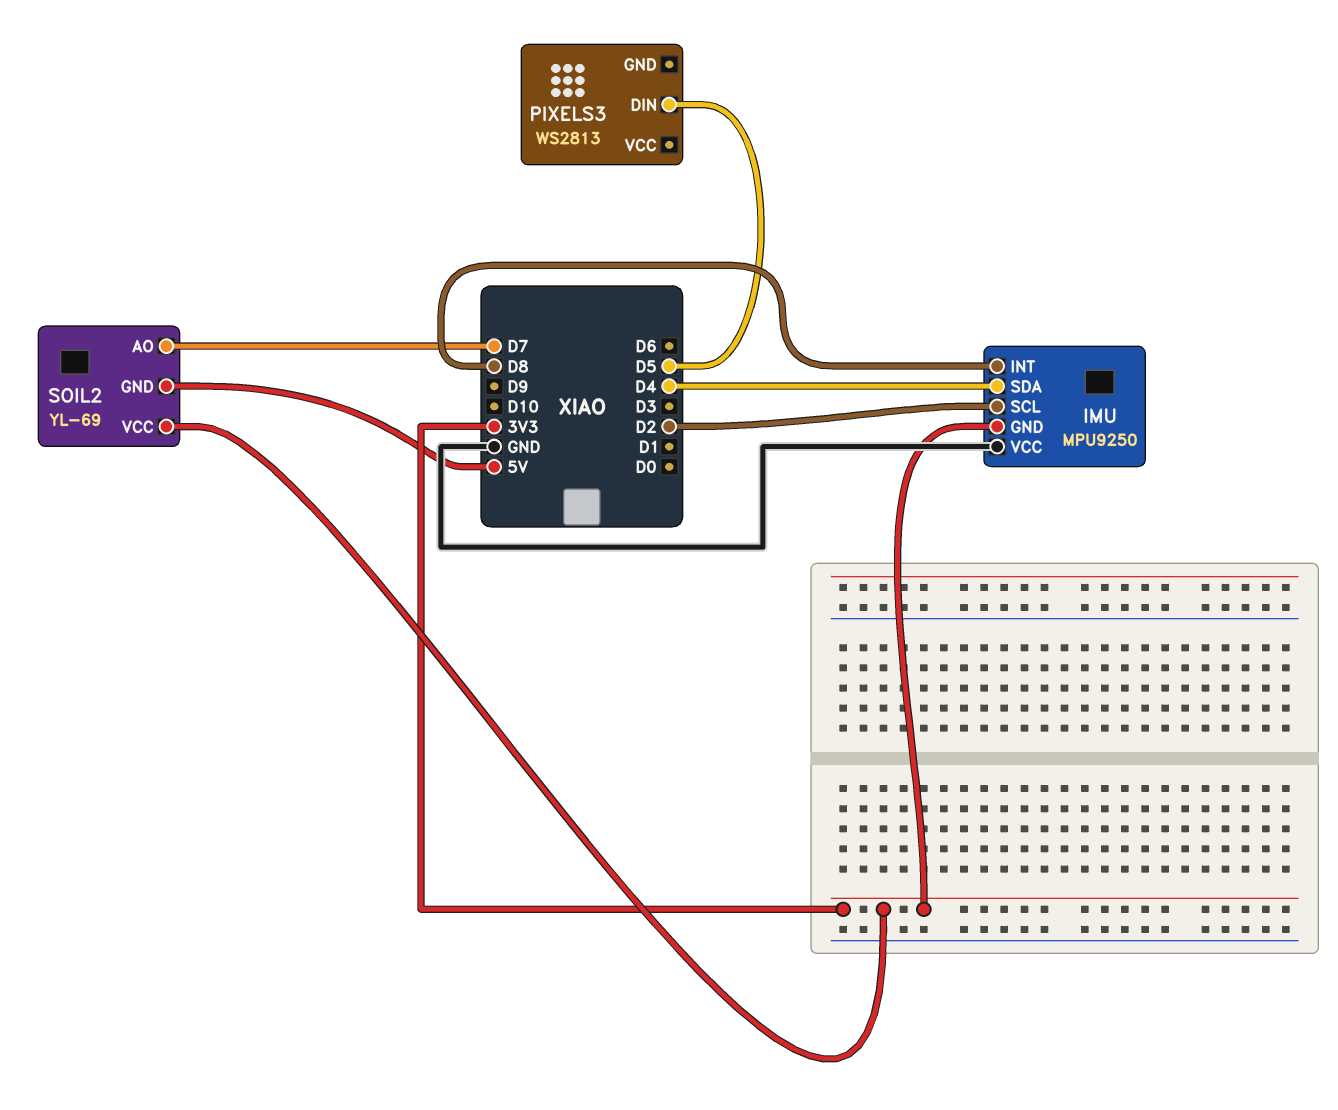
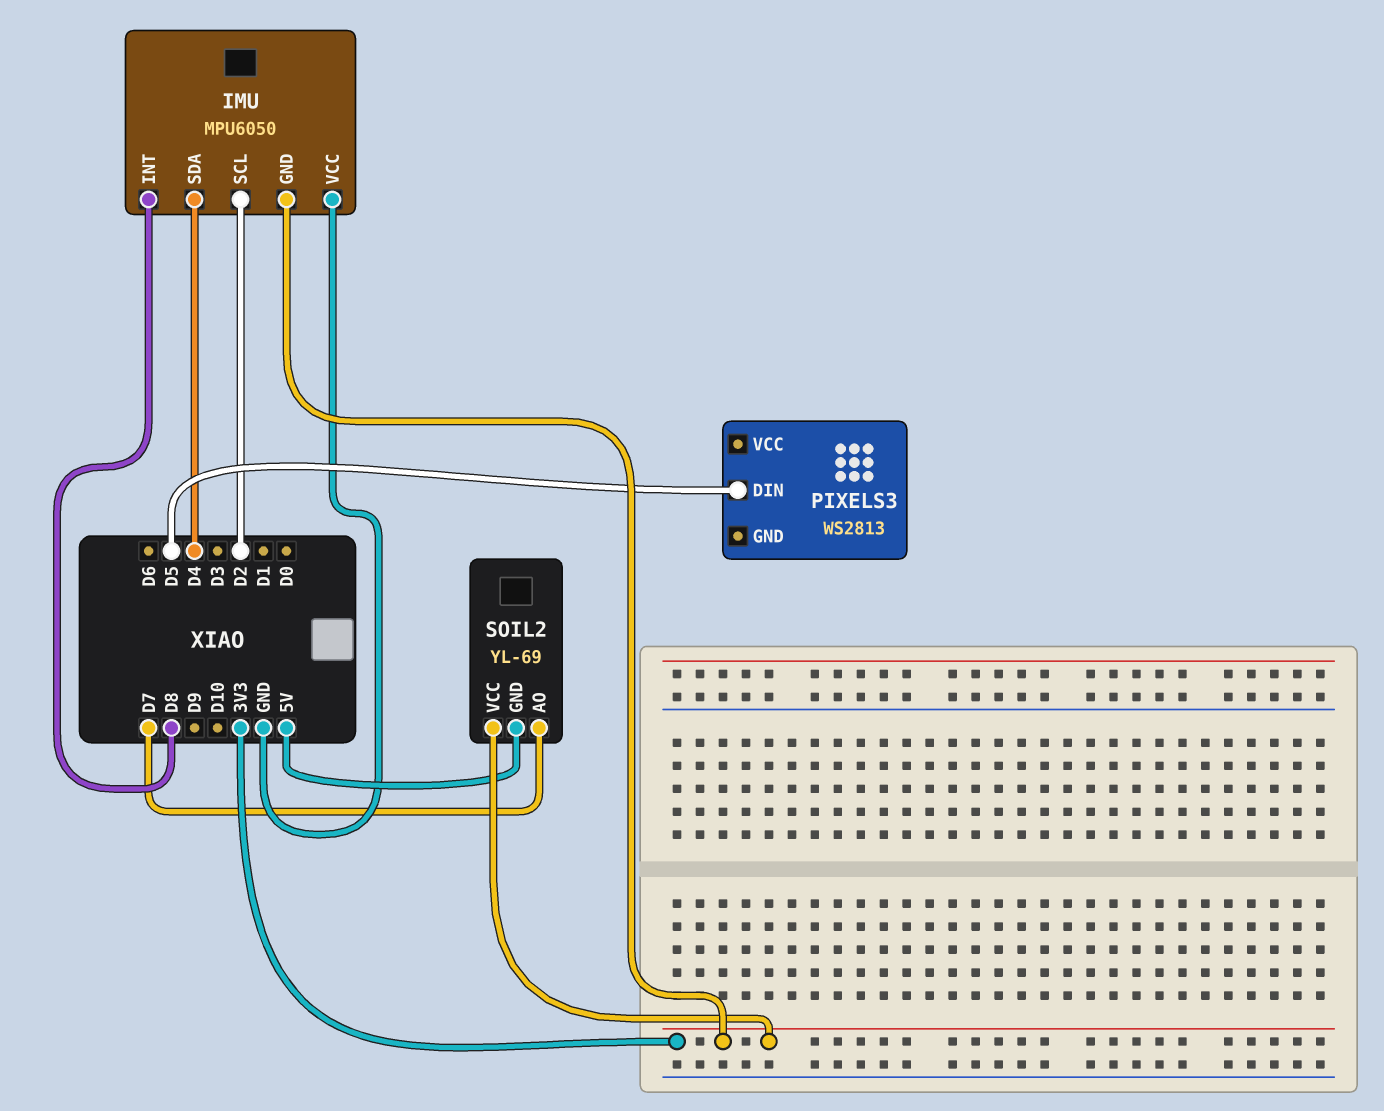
IMU: MPU9250 -> MPU6050

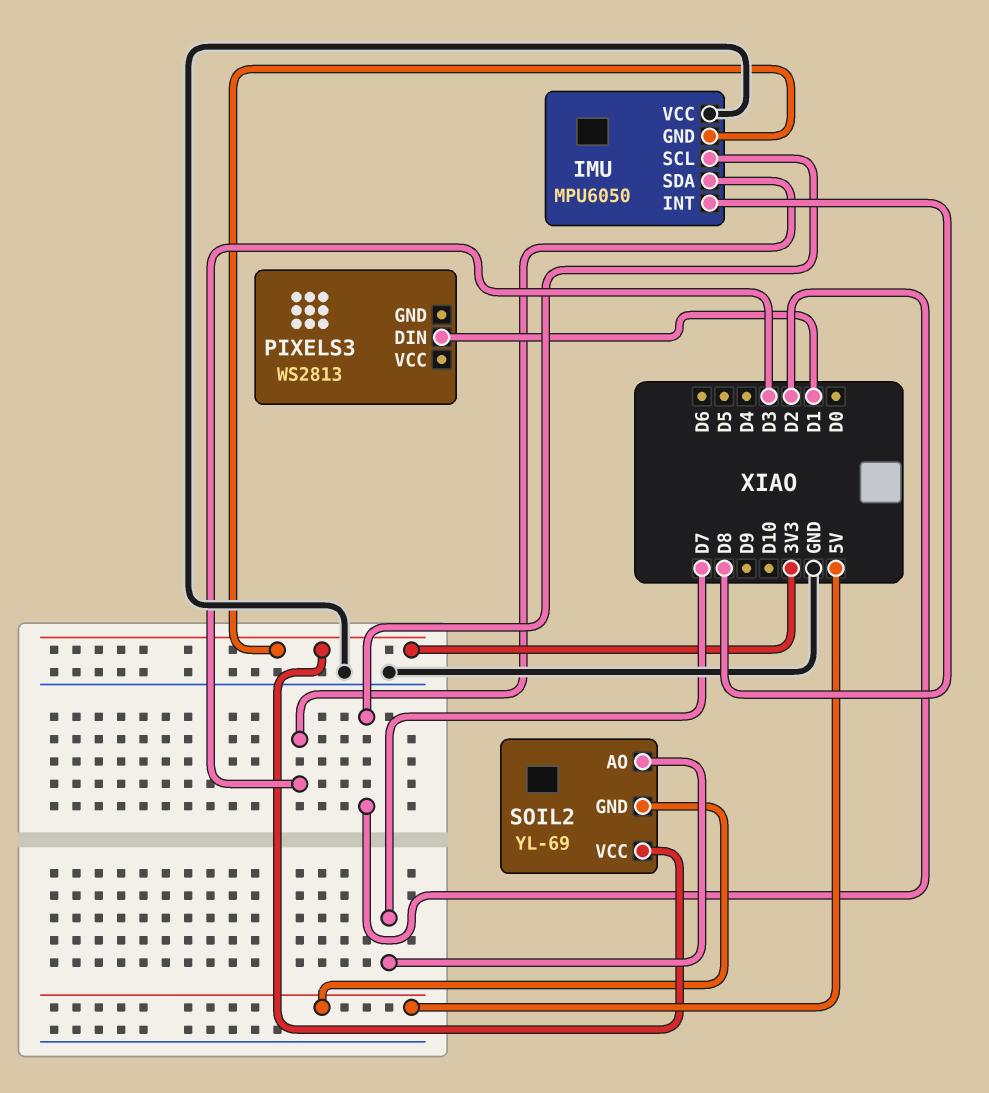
IMU pin SDA: D4 -> D3
PIXELS3 pin DIN: D5 -> D1

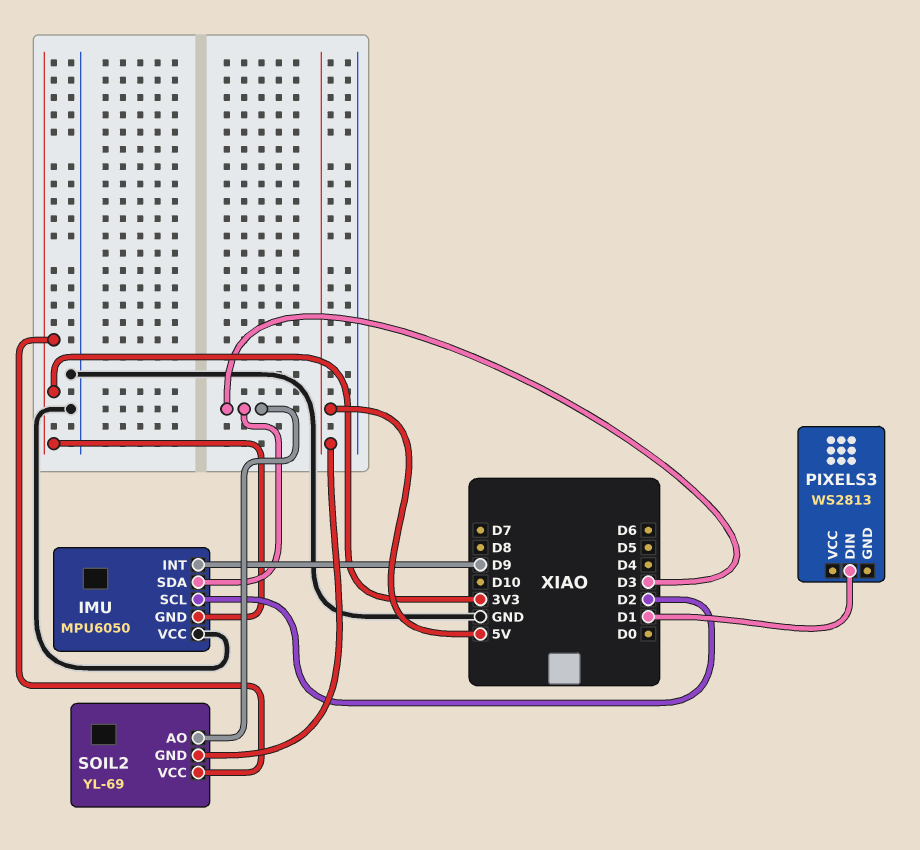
IMU pin INT: D8 -> D9
SOIL2 pin AO: D7 -> D3

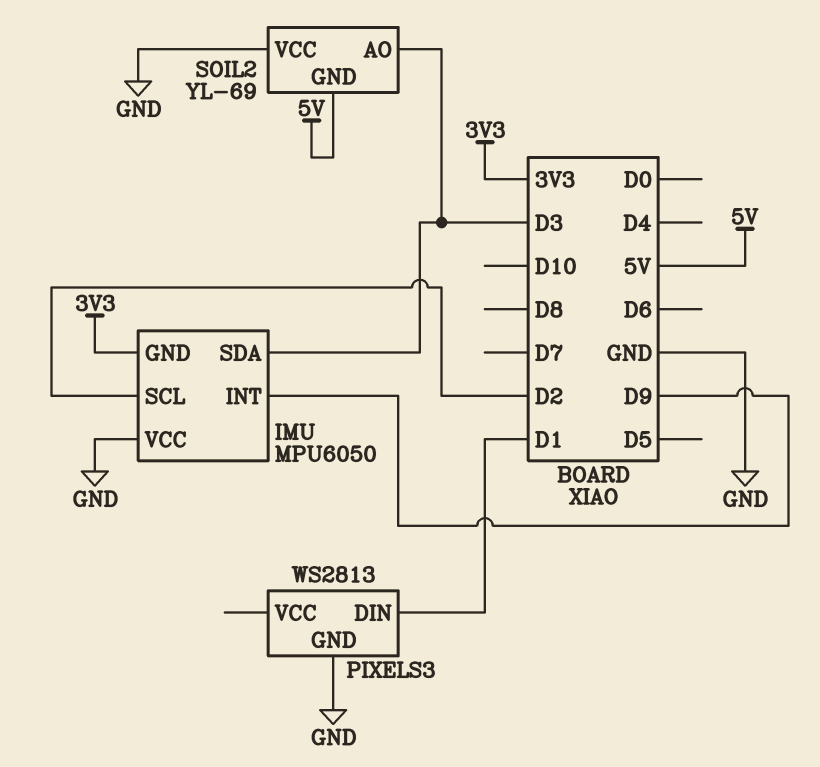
PIXELS3 pin GND: none -> GND
SOIL2 pin VCC: 3V3 -> GND

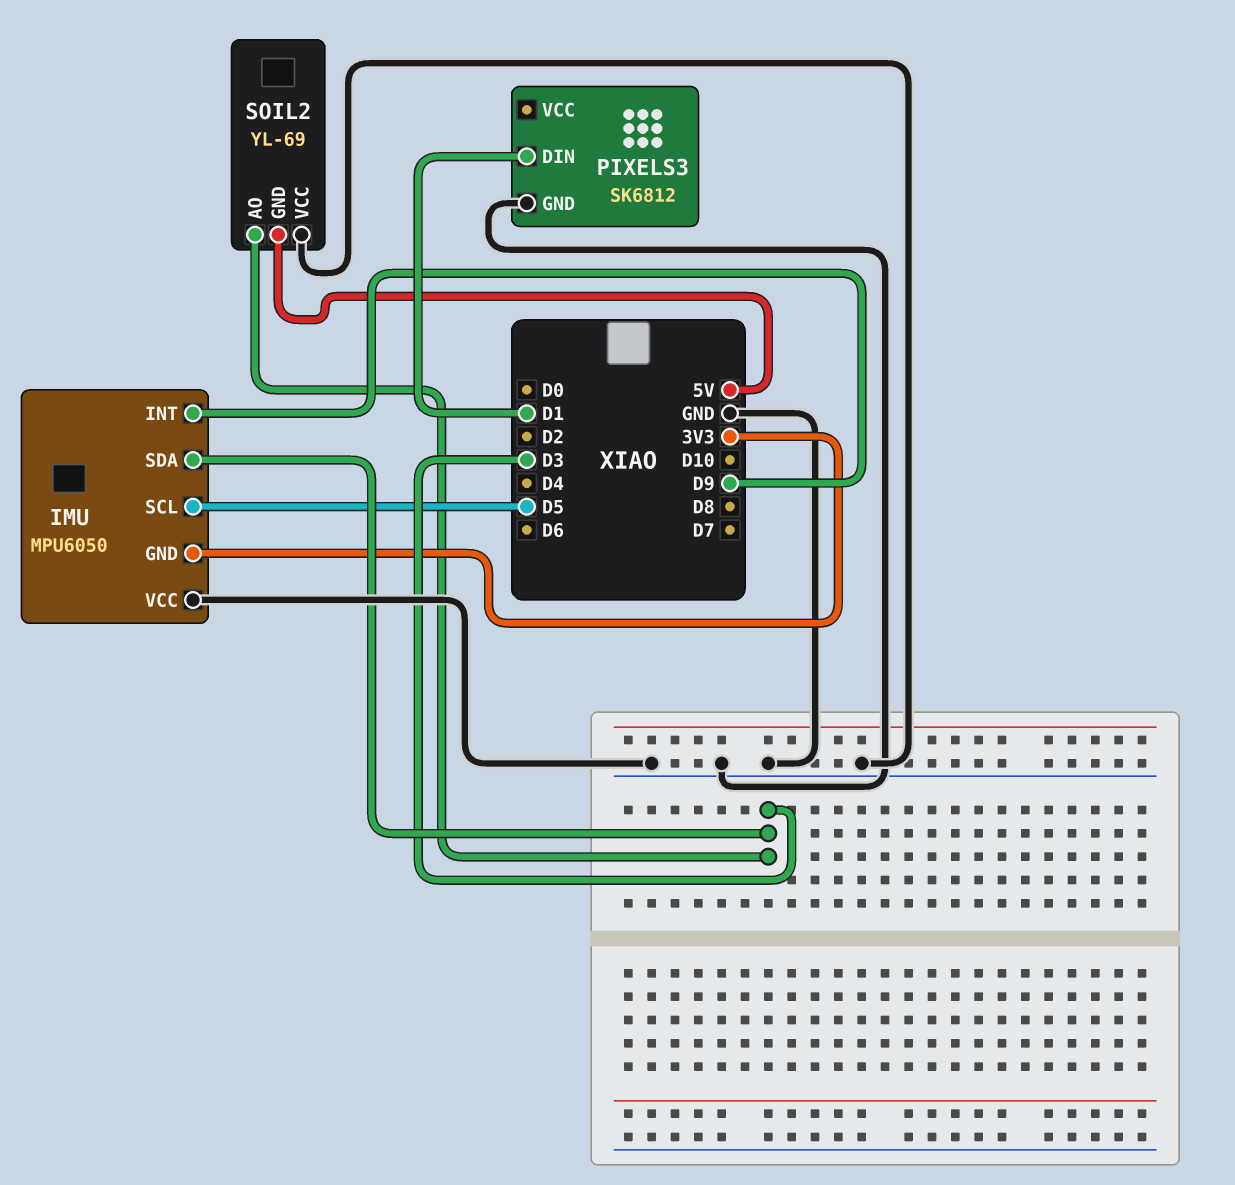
IMU pin SCL: D2 -> D5
PIXELS3: WS2813 -> SK6812

